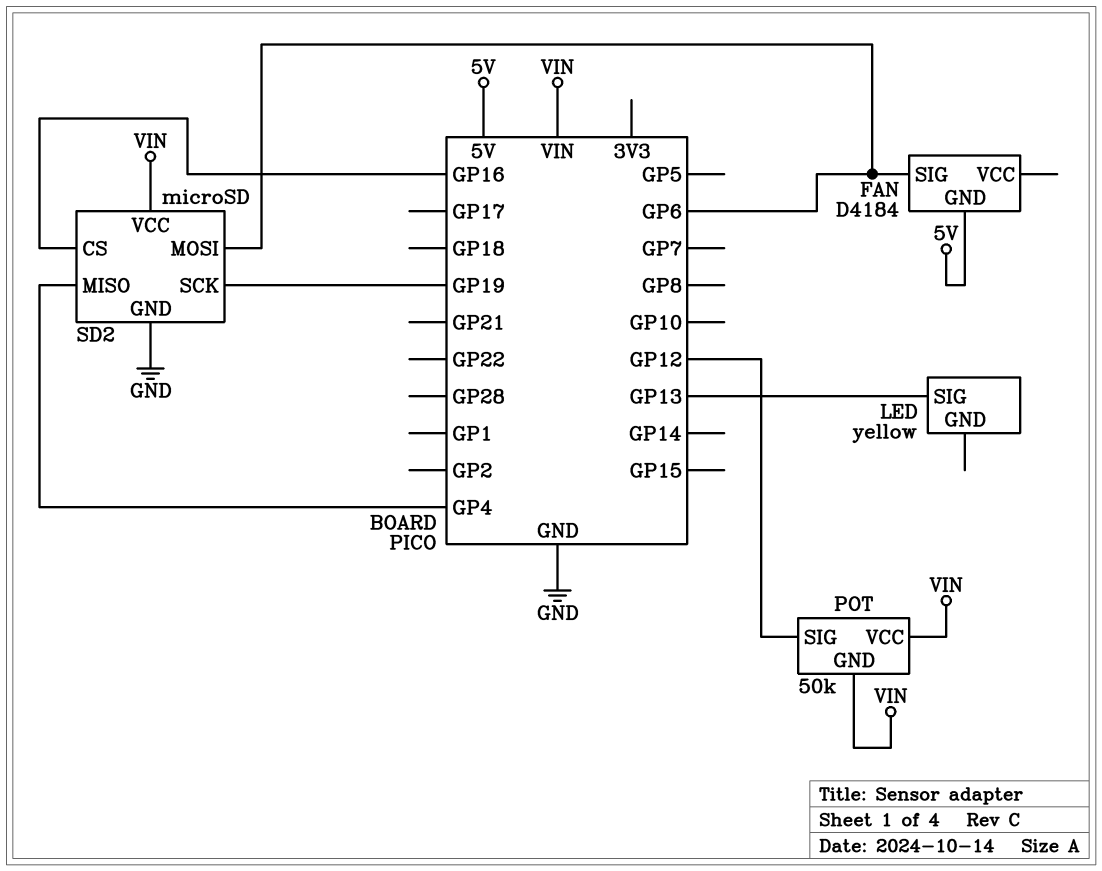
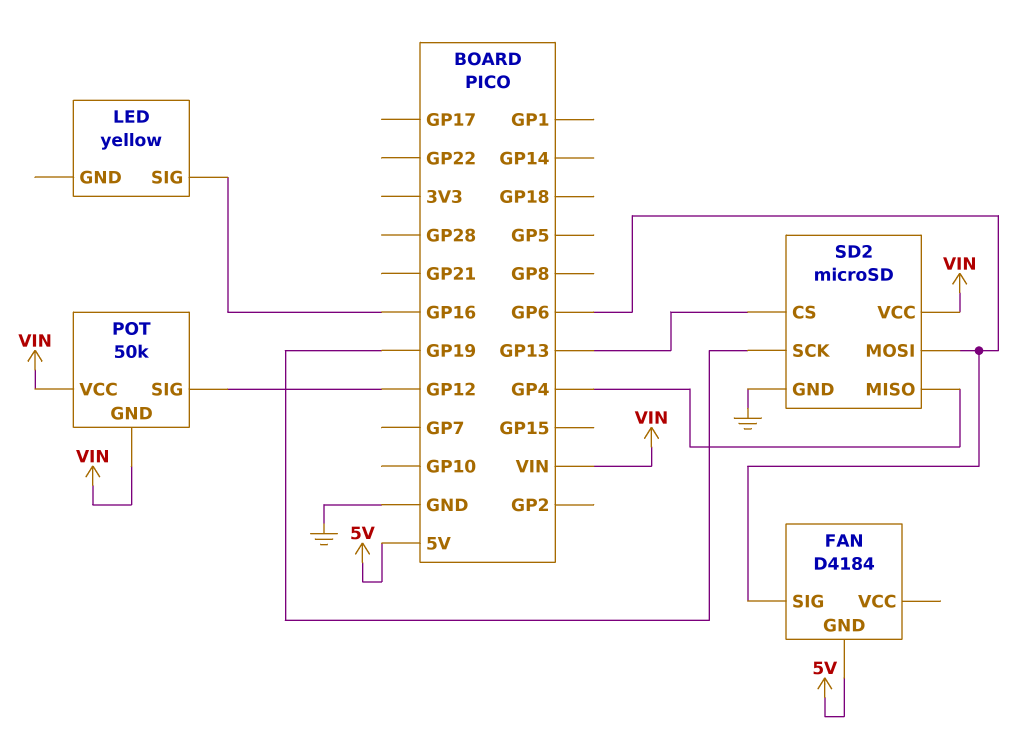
LED pin SIG: GP13 -> GP16
SD2 pin CS: GP16 -> GP13

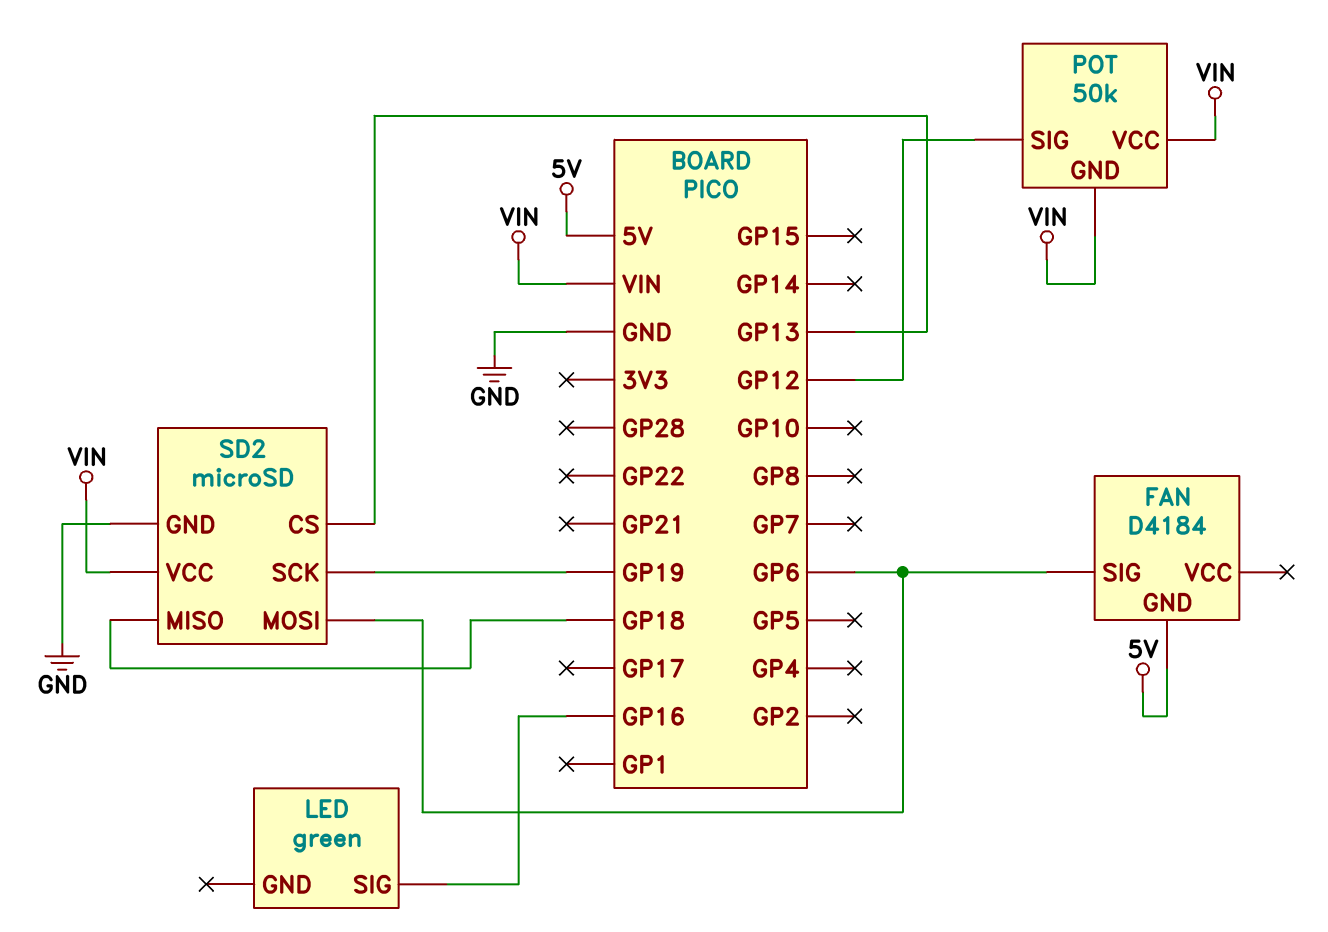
LED: yellow -> green
SD2 pin MISO: GP4 -> GP18

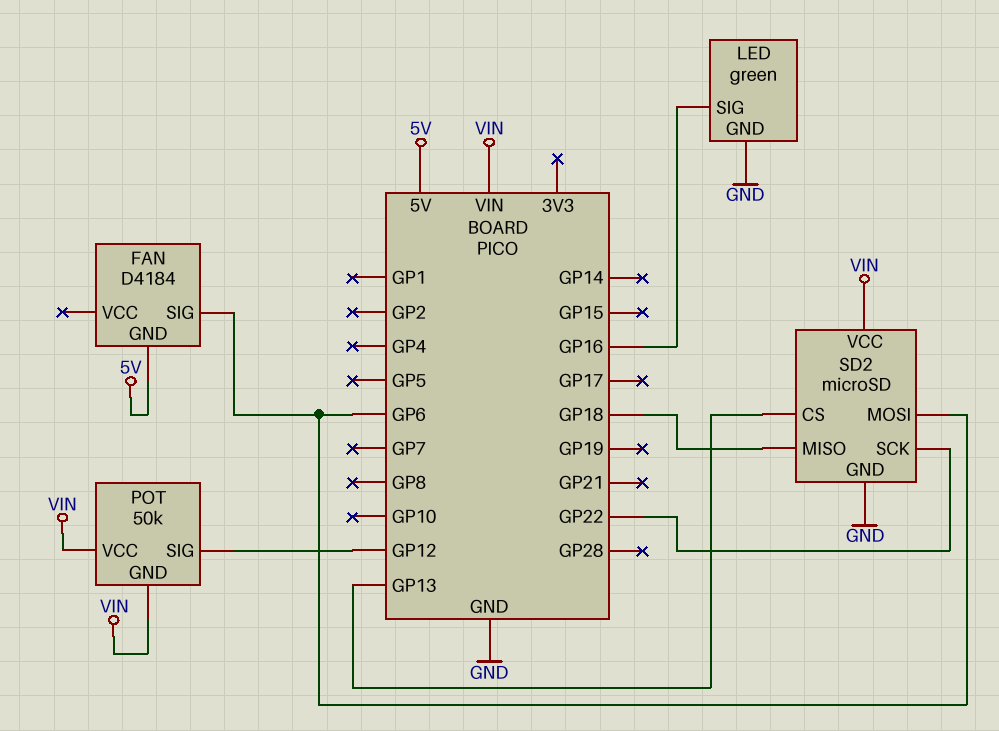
LED pin GND: none -> GND
SD2 pin SCK: GP19 -> GP22

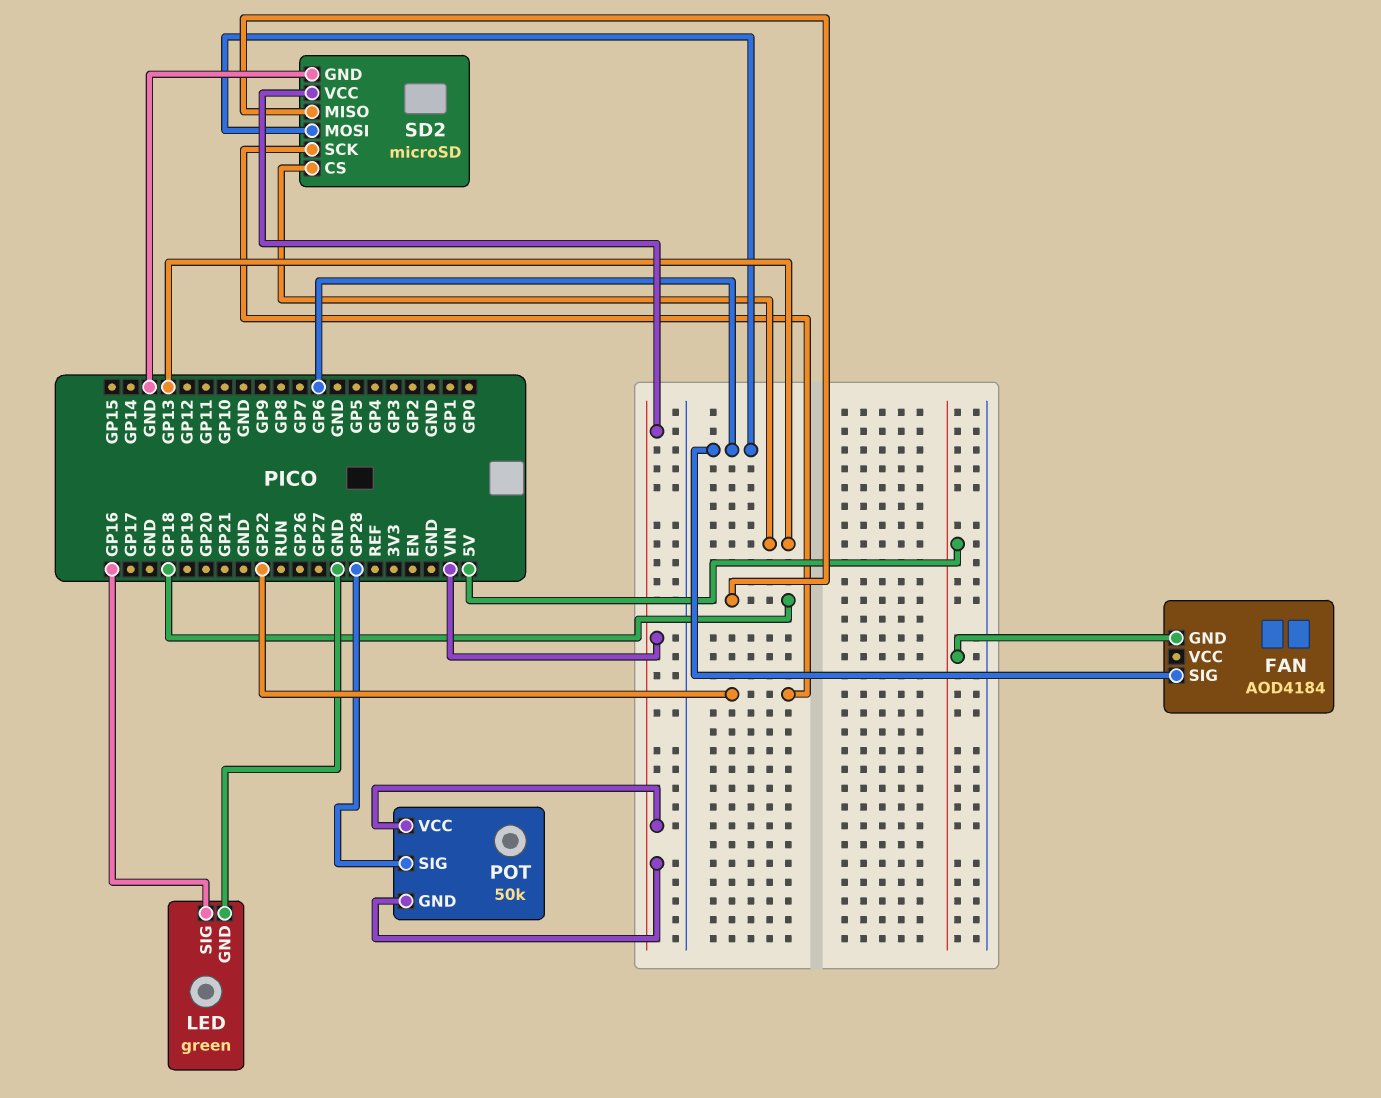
FAN: D4184 -> AOD4184
POT pin SIG: GP12 -> GP28

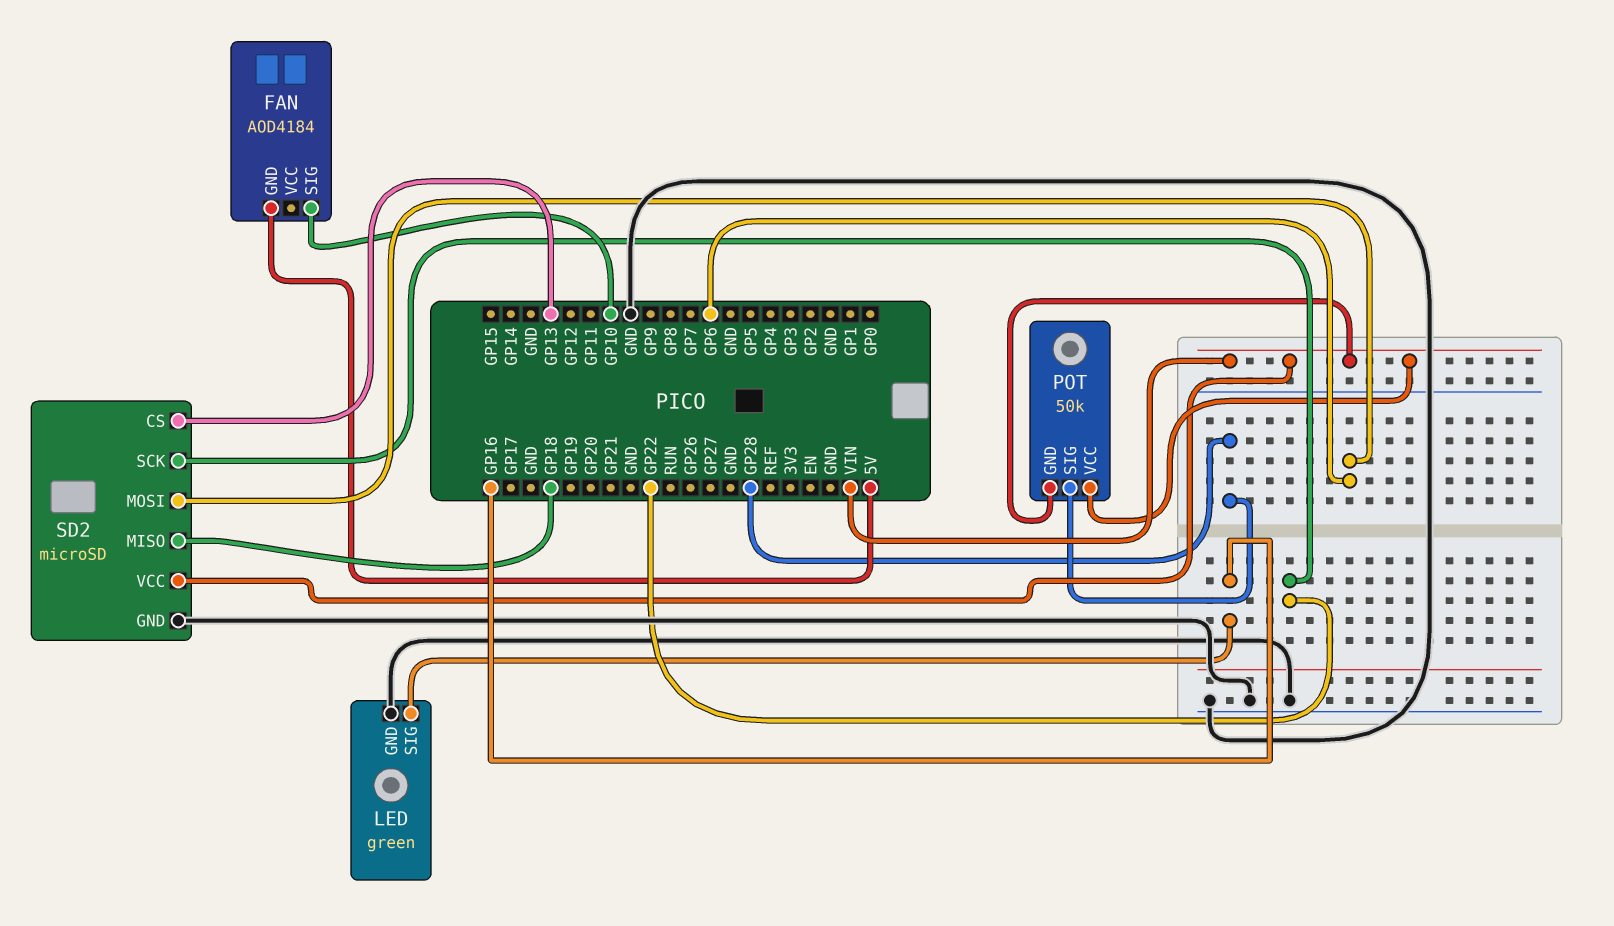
FAN pin SIG: GP6 -> GP10

